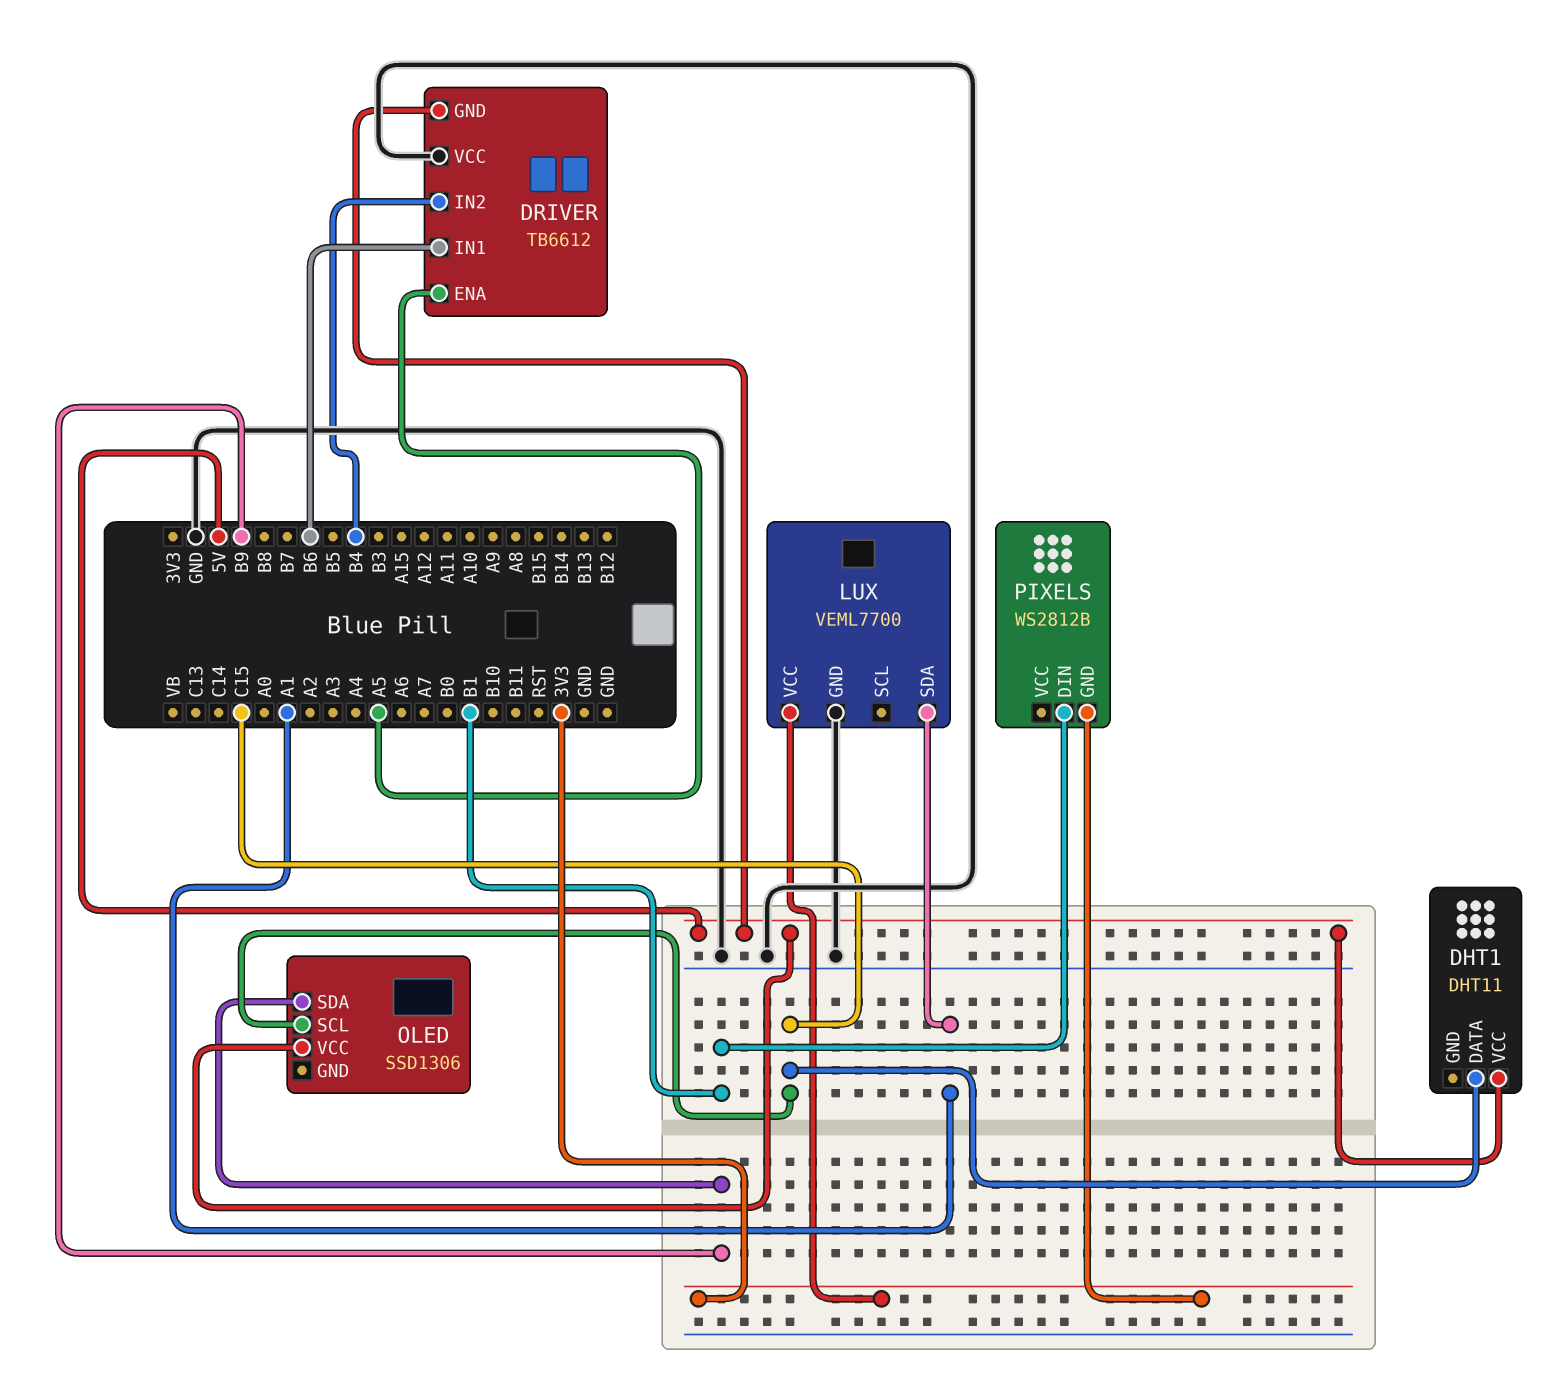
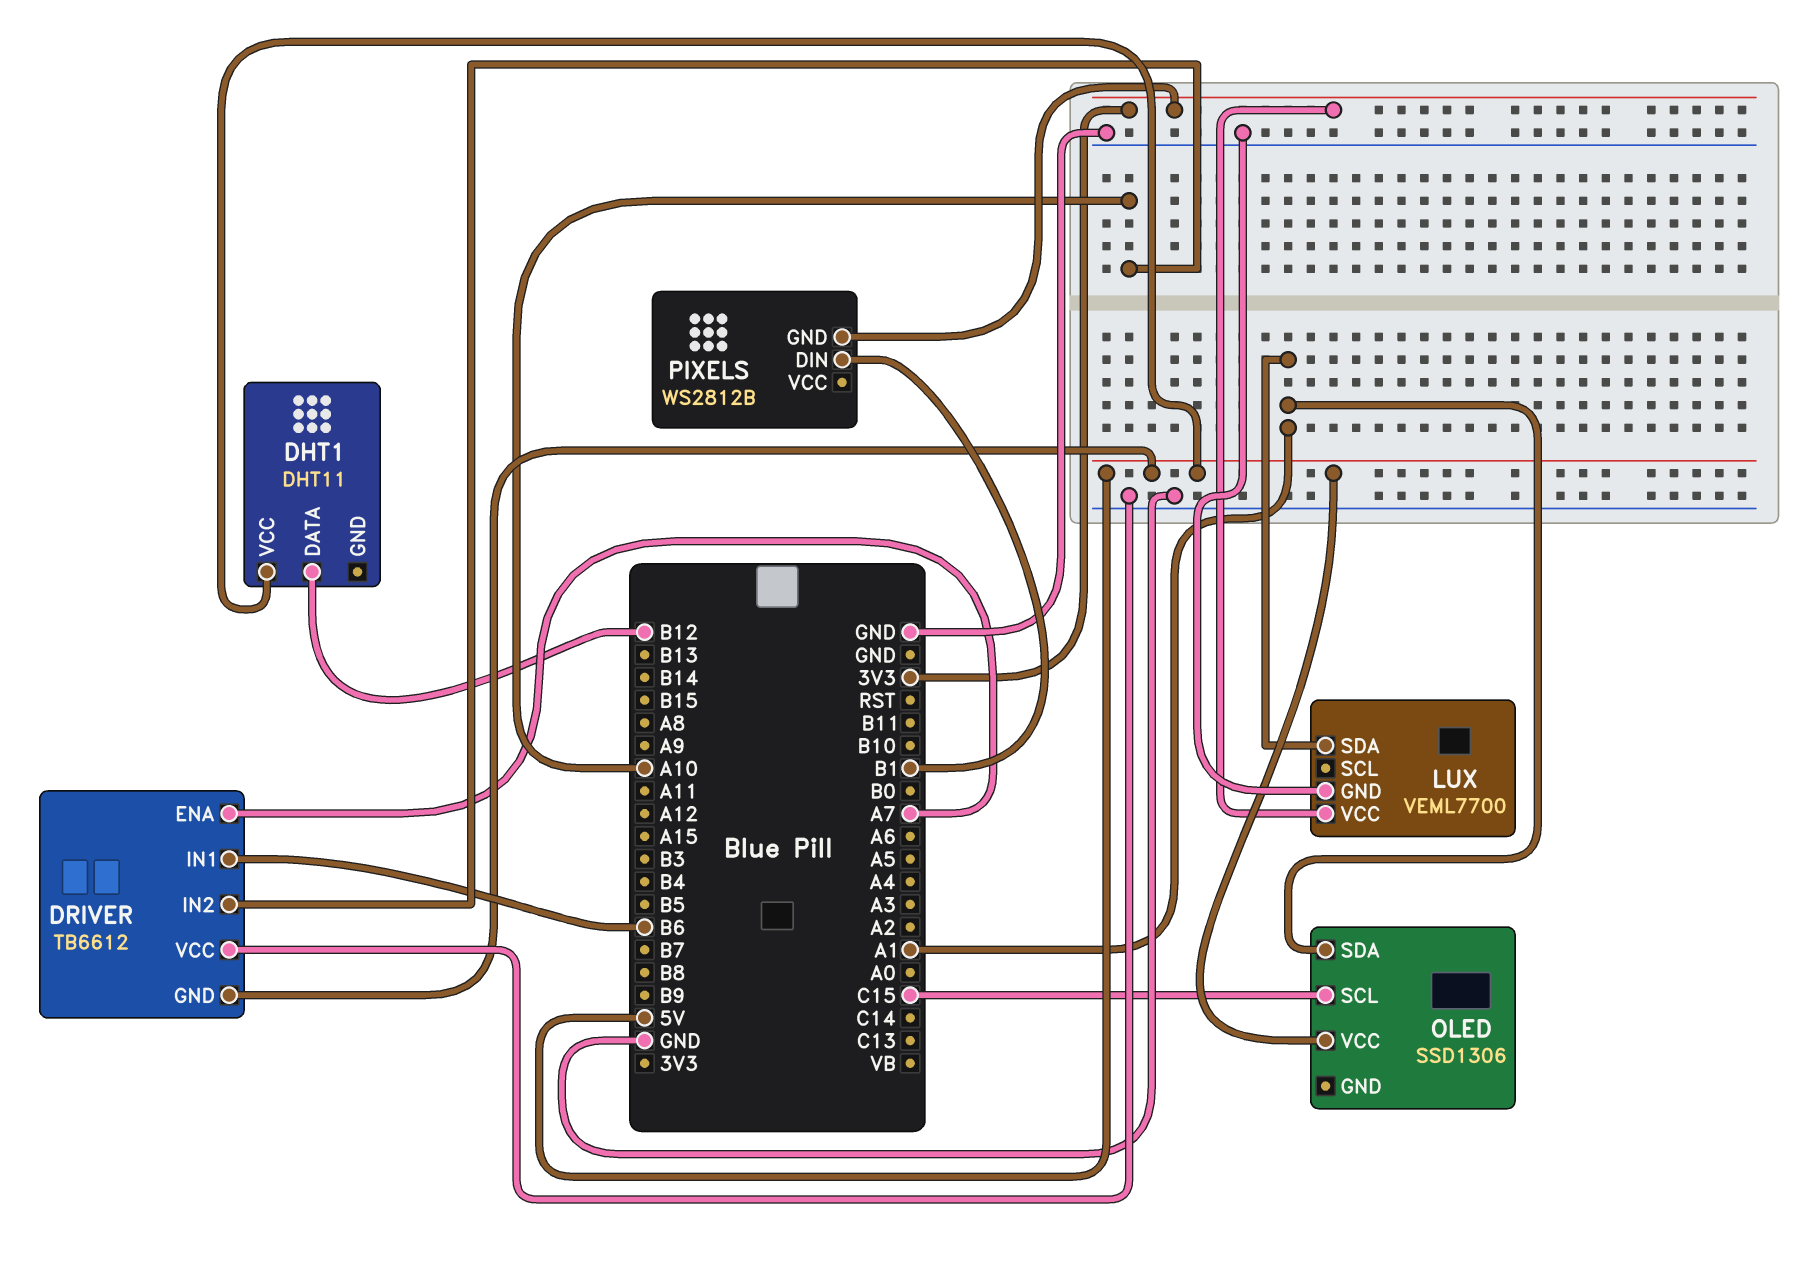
DHT1 pin DATA: C15 -> B12
DRIVER pin ENA: A5 -> A7
DRIVER pin IN2: B4 -> A10
OLED pin SDA: B9 -> A1

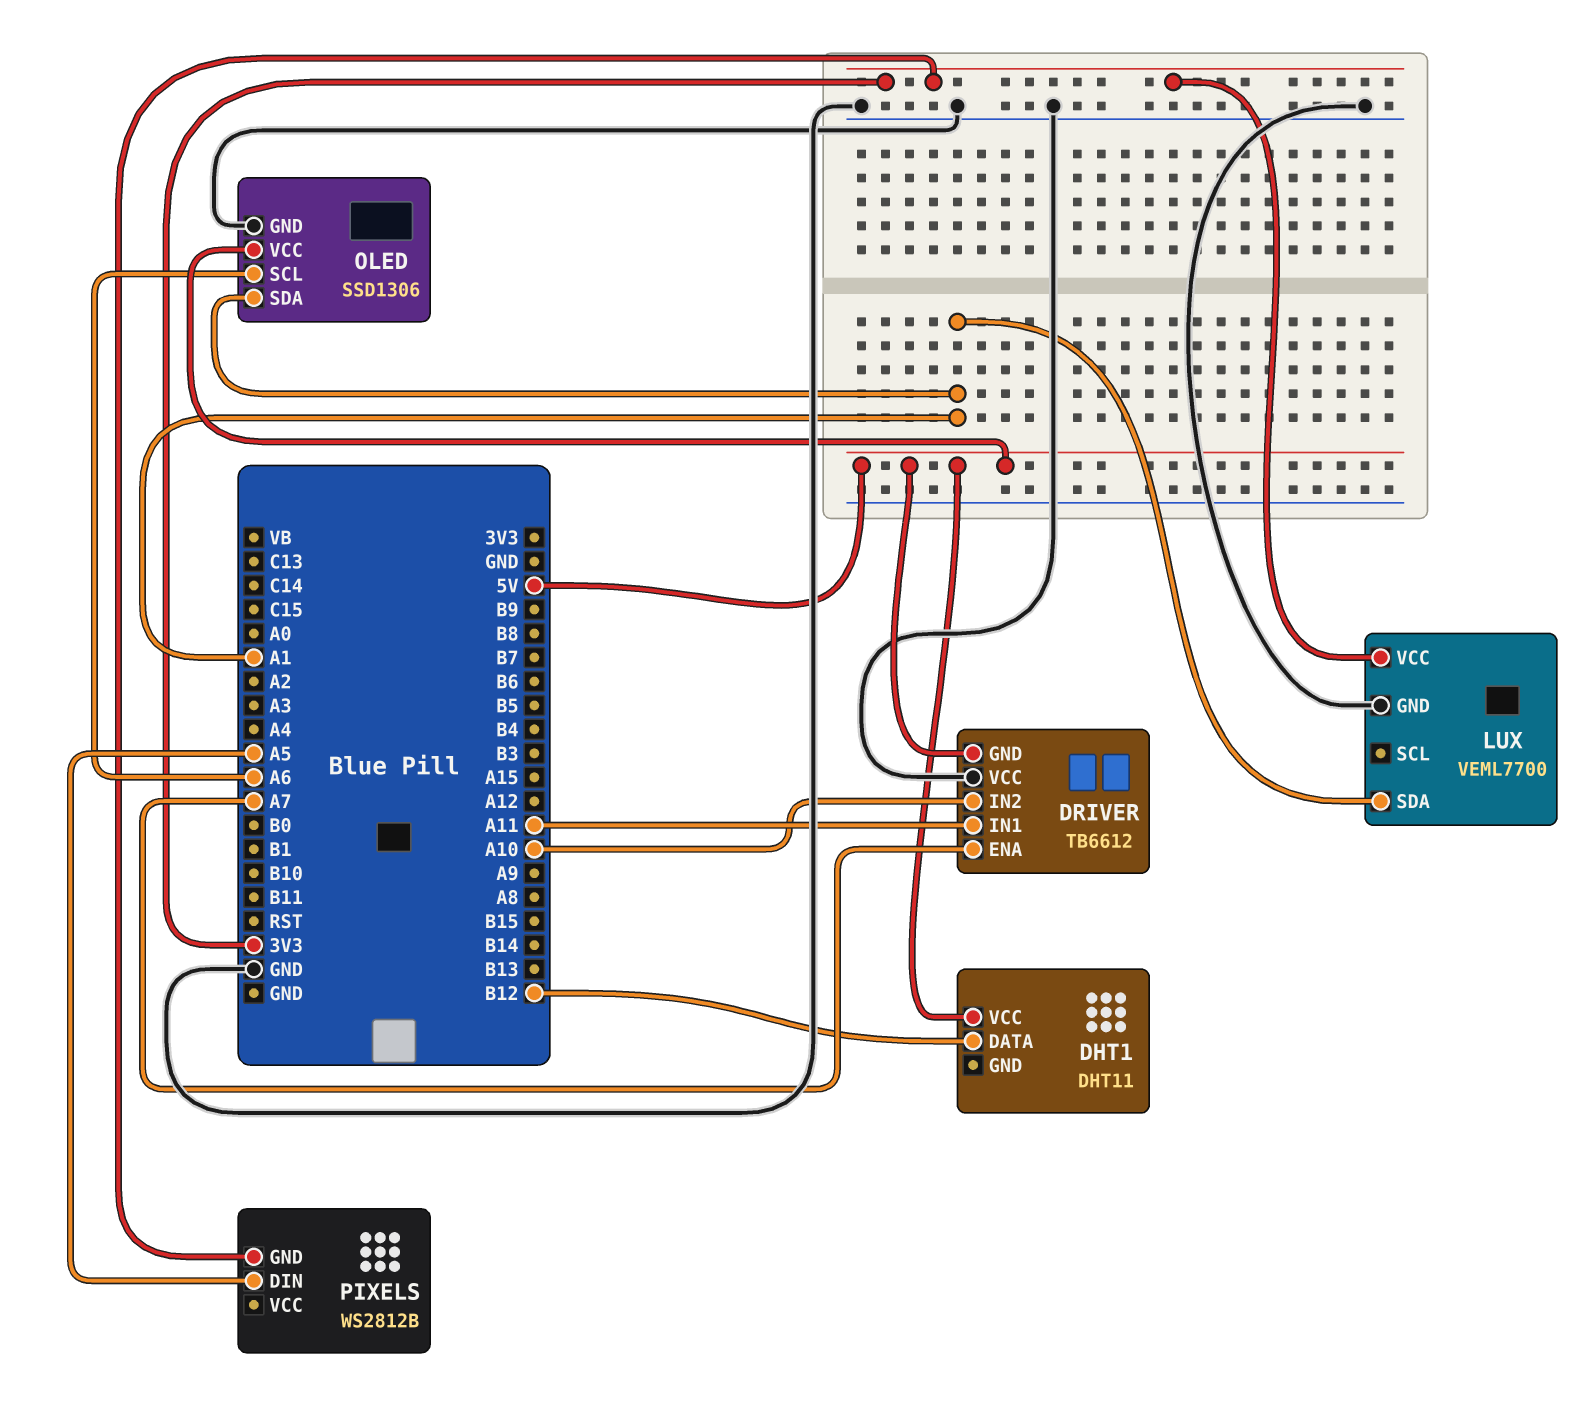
DRIVER pin IN1: B6 -> A11
OLED pin GND: none -> GND
OLED pin SCL: C15 -> A6
PIXELS pin DIN: B1 -> A5

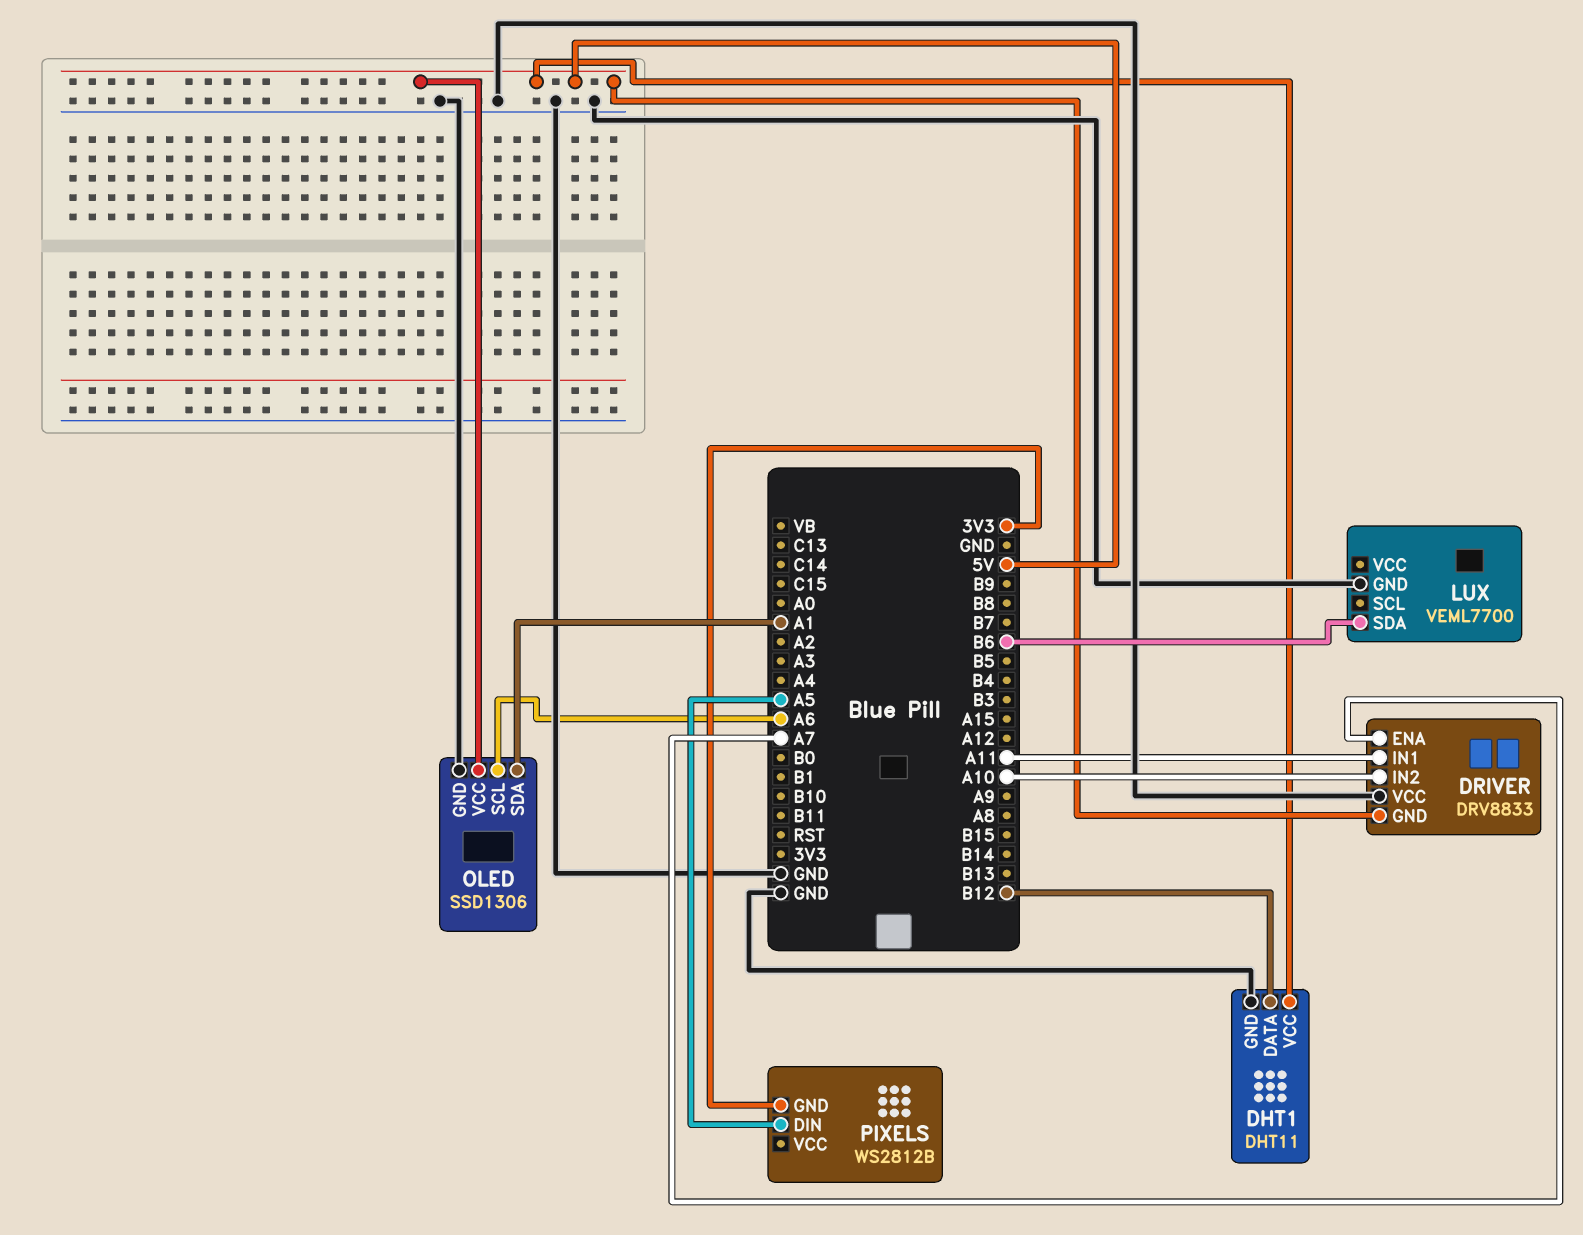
DHT1 pin GND: none -> GND
DRIVER: TB6612 -> DRV8833
LUX pin SDA: A1 -> B6
LUX pin VCC: 3V3 -> none

